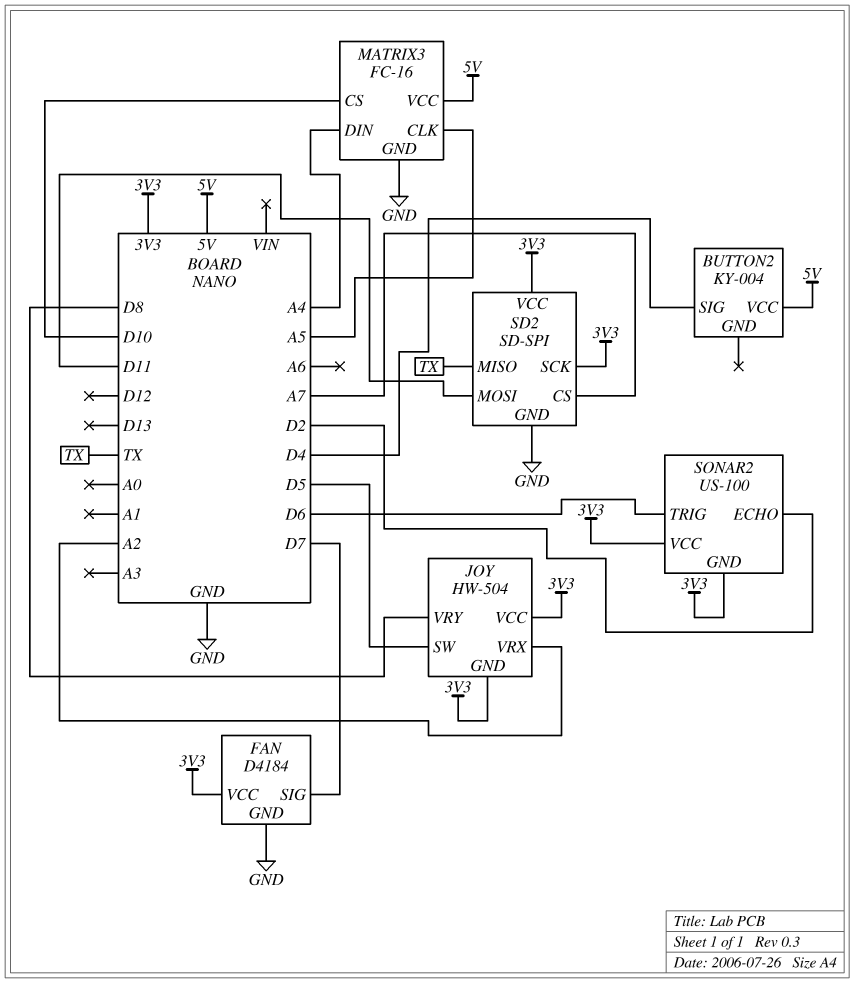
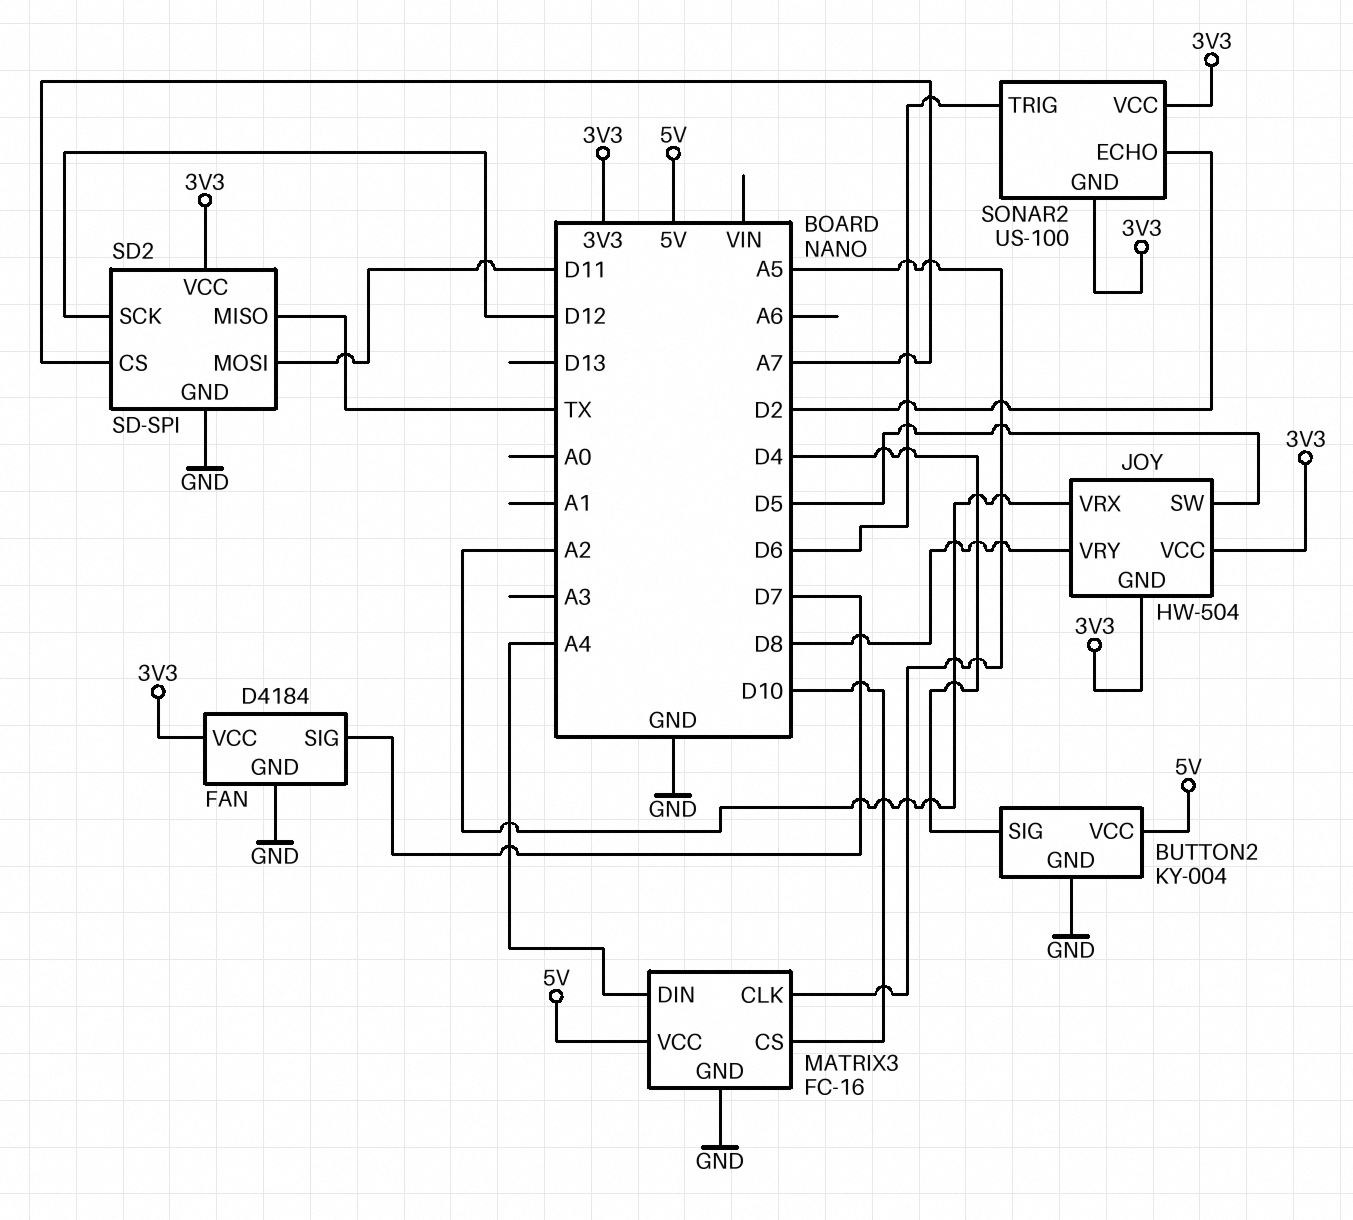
BUTTON2 pin GND: none -> GND
SD2 pin SCK: 3V3 -> D12

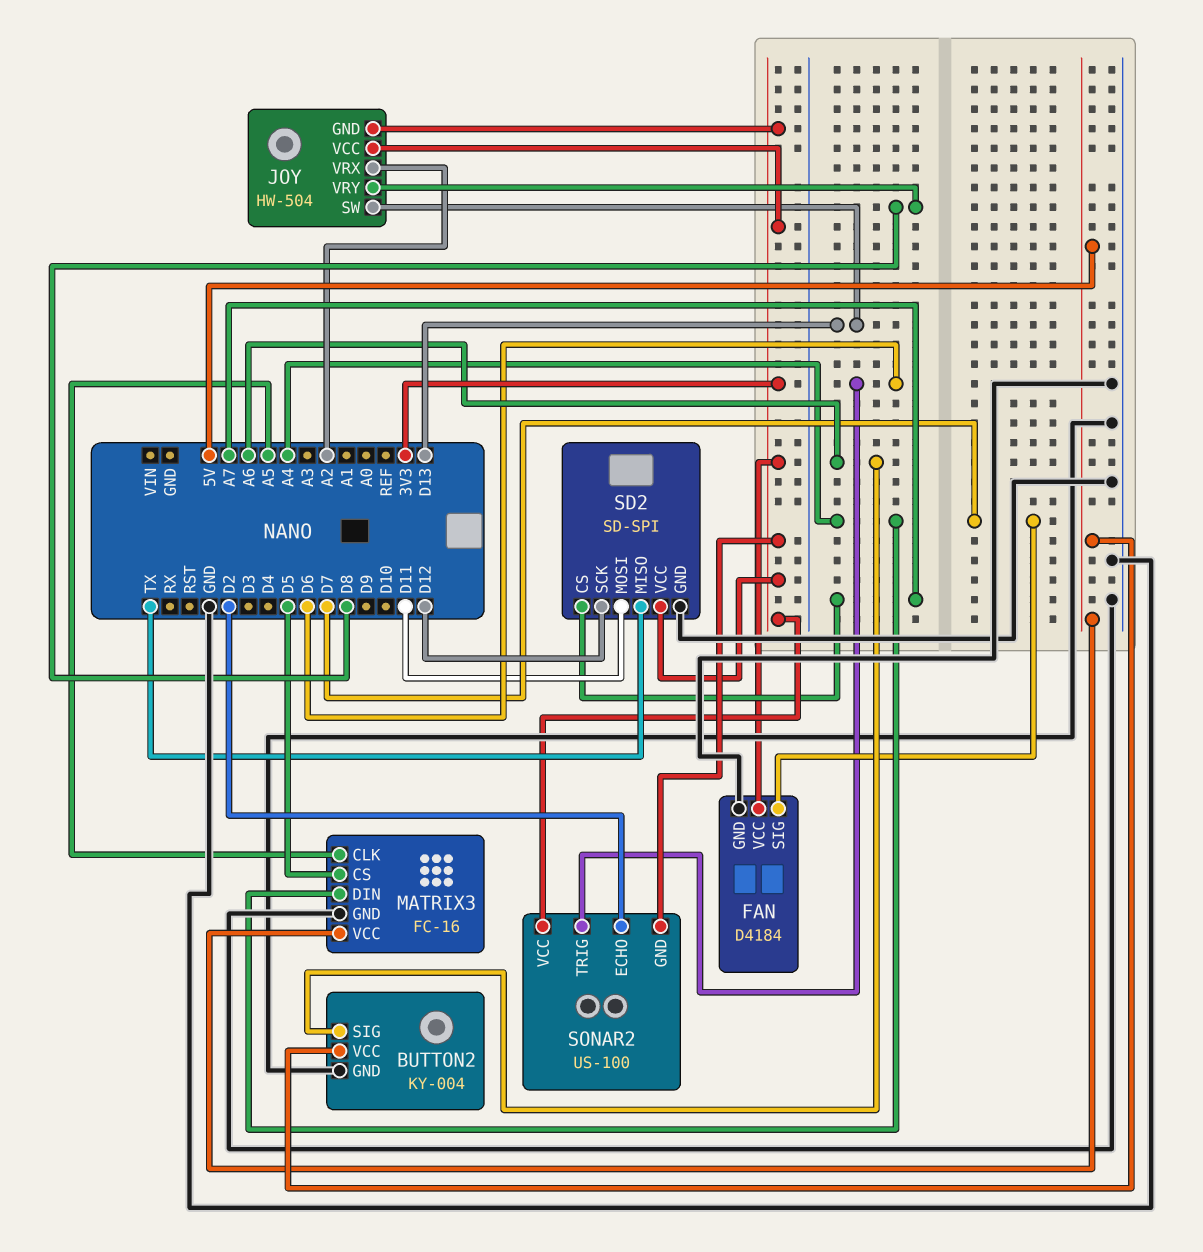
BUTTON2 pin SIG: D4 -> A6
JOY pin SW: D5 -> D13
MATRIX3 pin CS: D10 -> D5

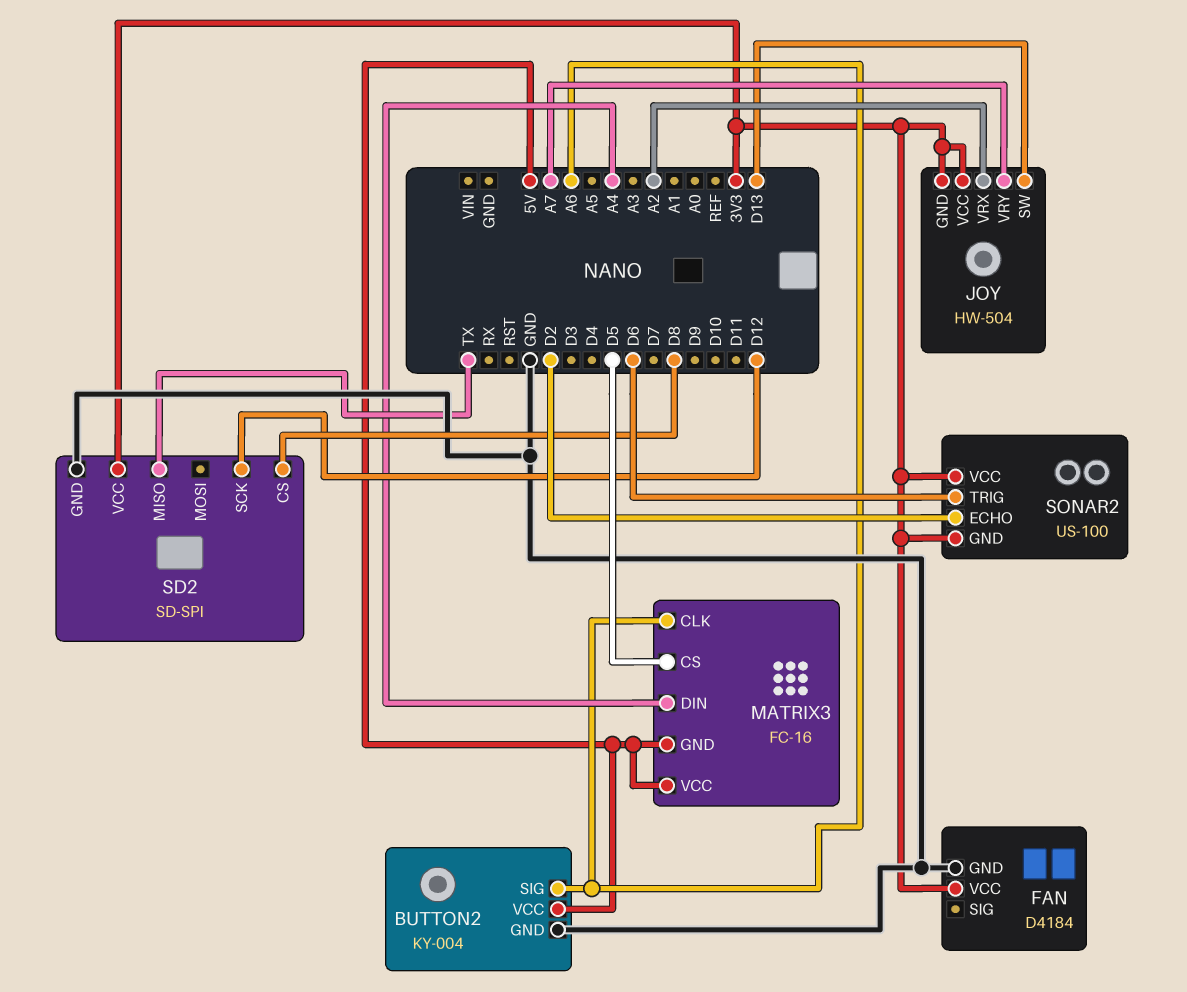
FAN pin SIG: D7 -> none
JOY pin VRY: D8 -> A7
MATRIX3 pin CLK: A5 -> A6
MATRIX3 pin GND: GND -> 5V
SD2 pin CS: A7 -> D8
SD2 pin MOSI: D11 -> none

